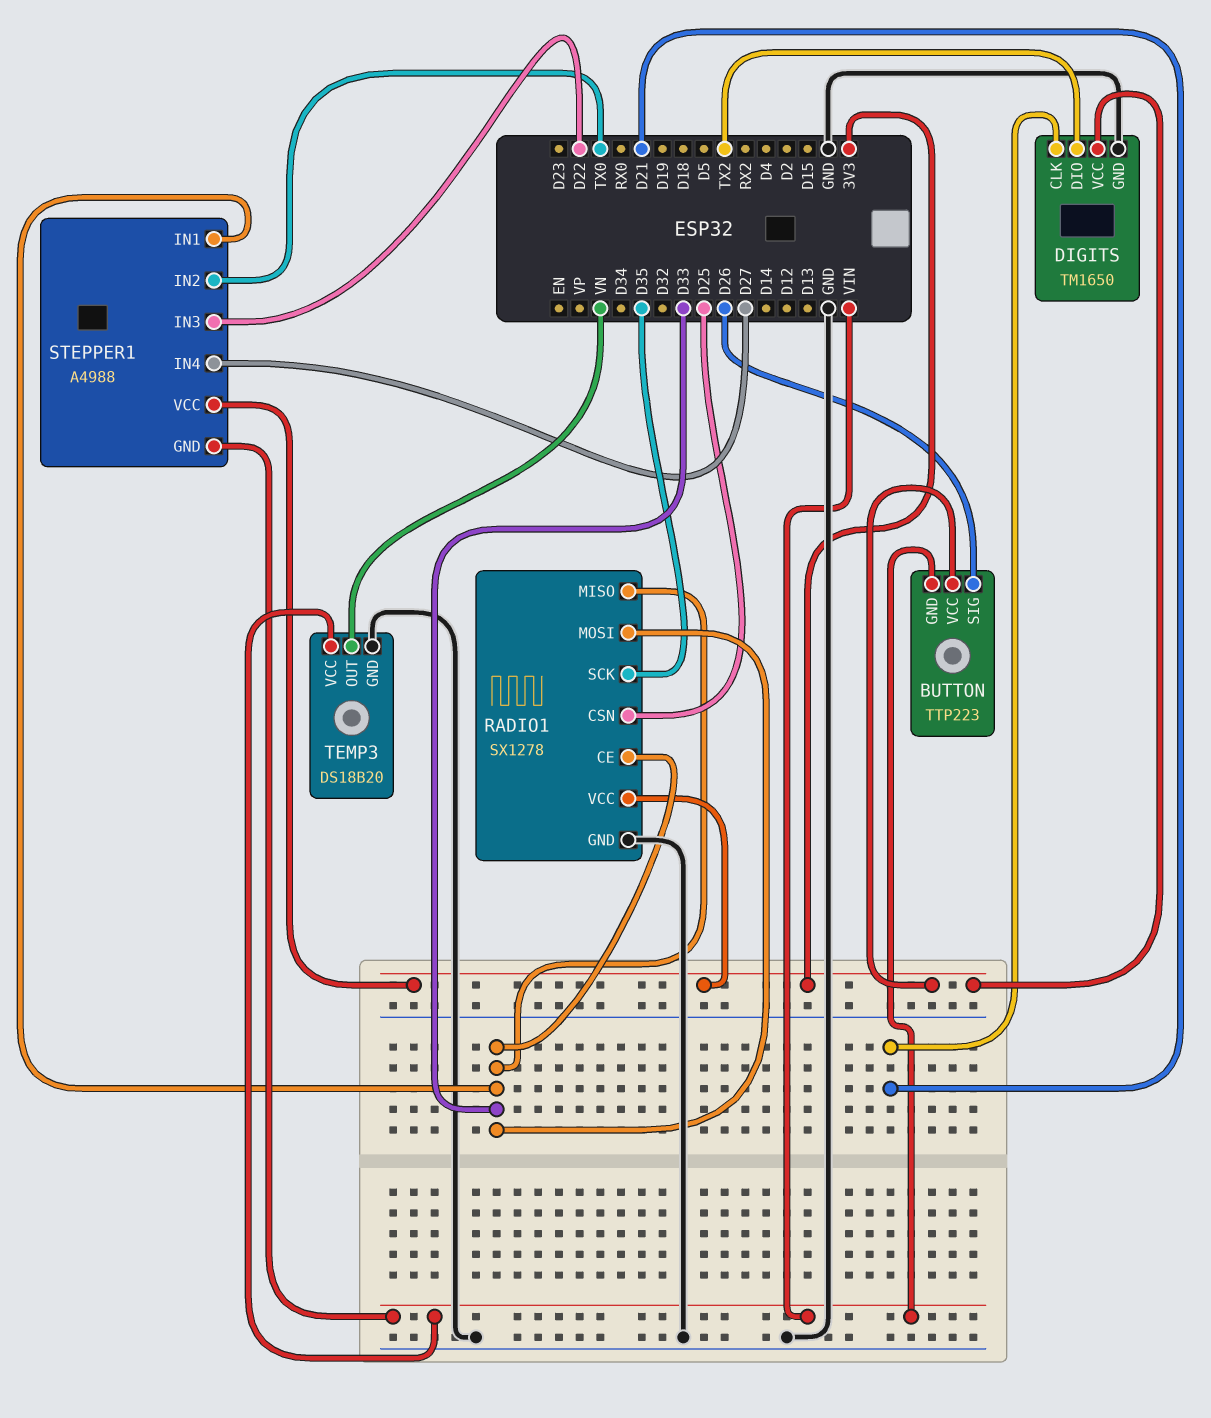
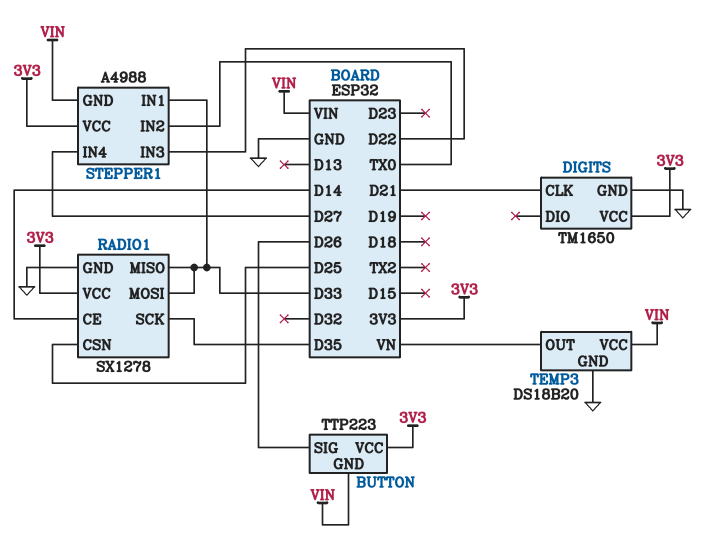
DIGITS pin DIO: TX2 -> none
RADIO1 pin CE: D33 -> D14

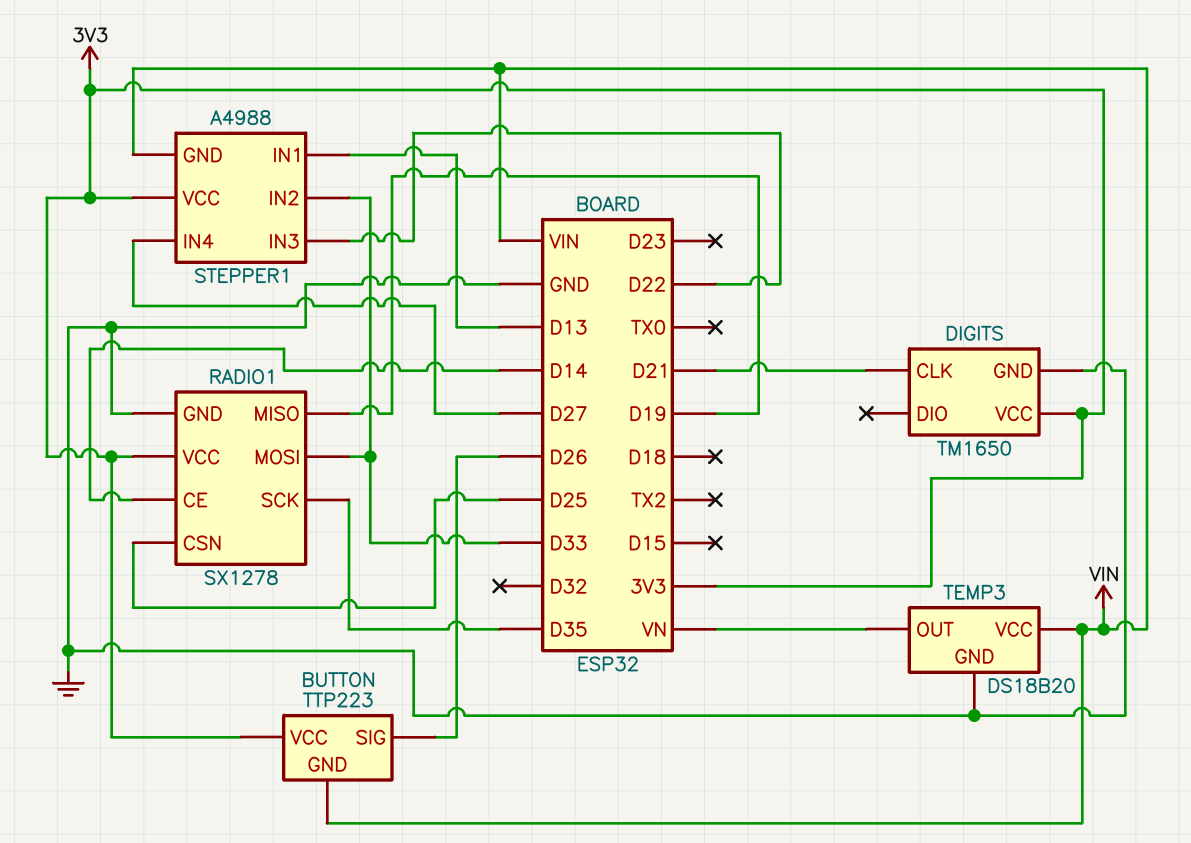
RADIO1 pin MISO: D33 -> D19
STEPPER1 pin IN1: D33 -> D13
STEPPER1 pin IN2: TX0 -> D33

